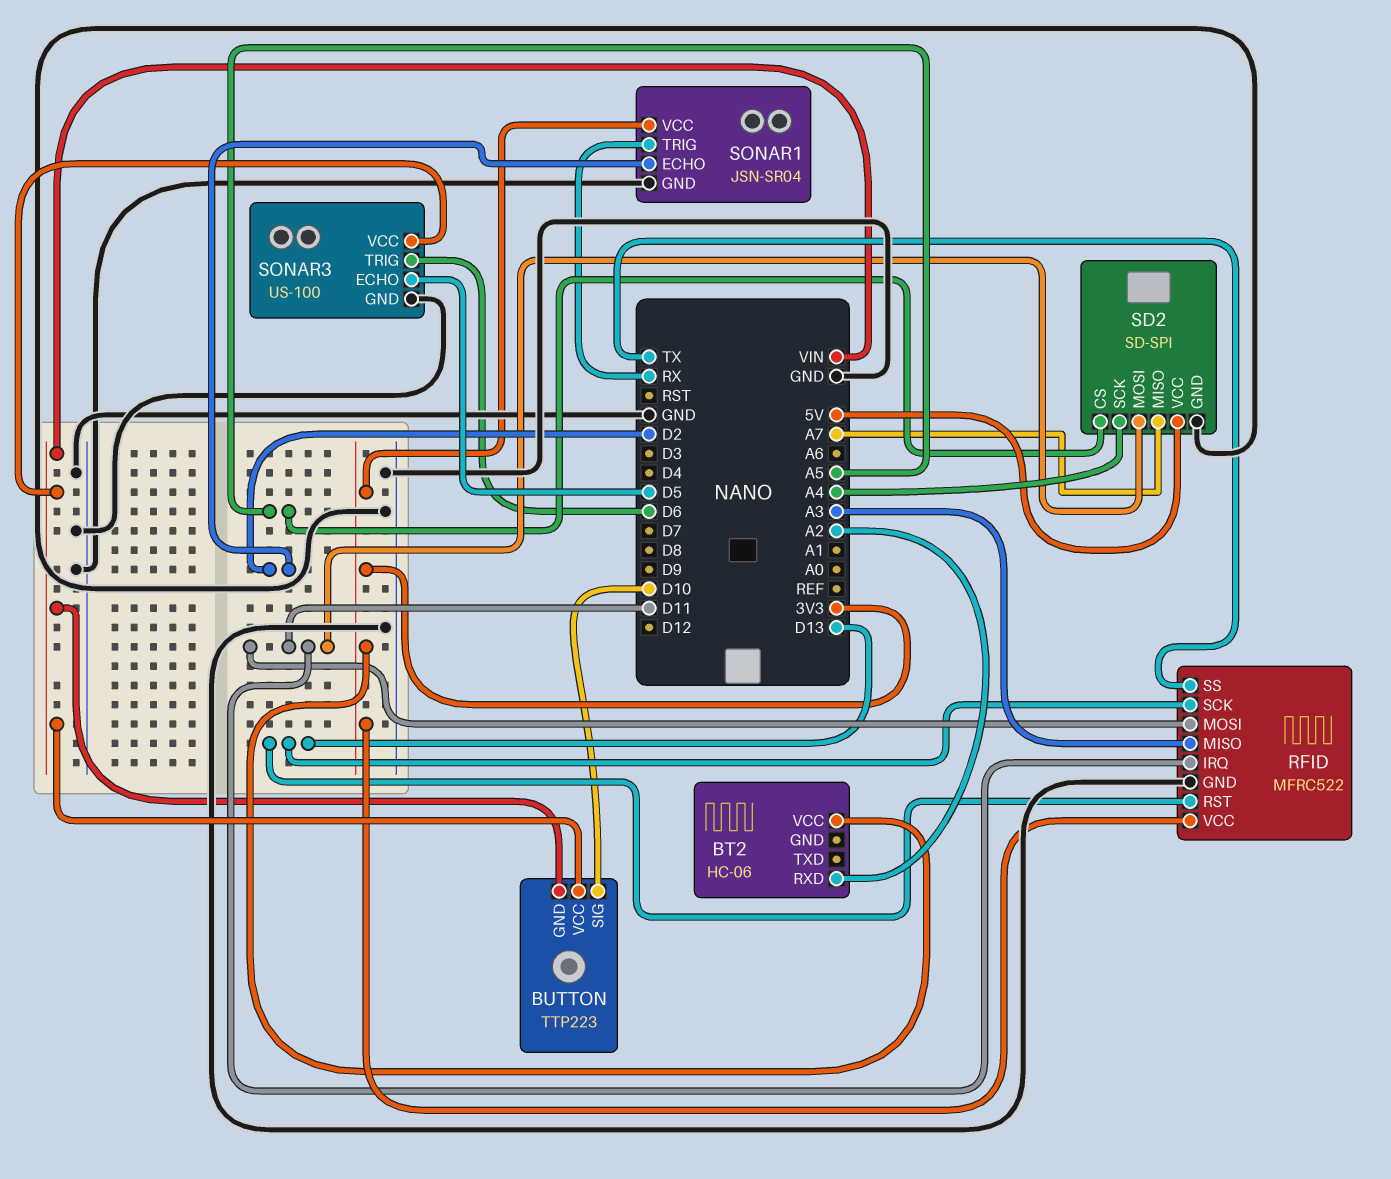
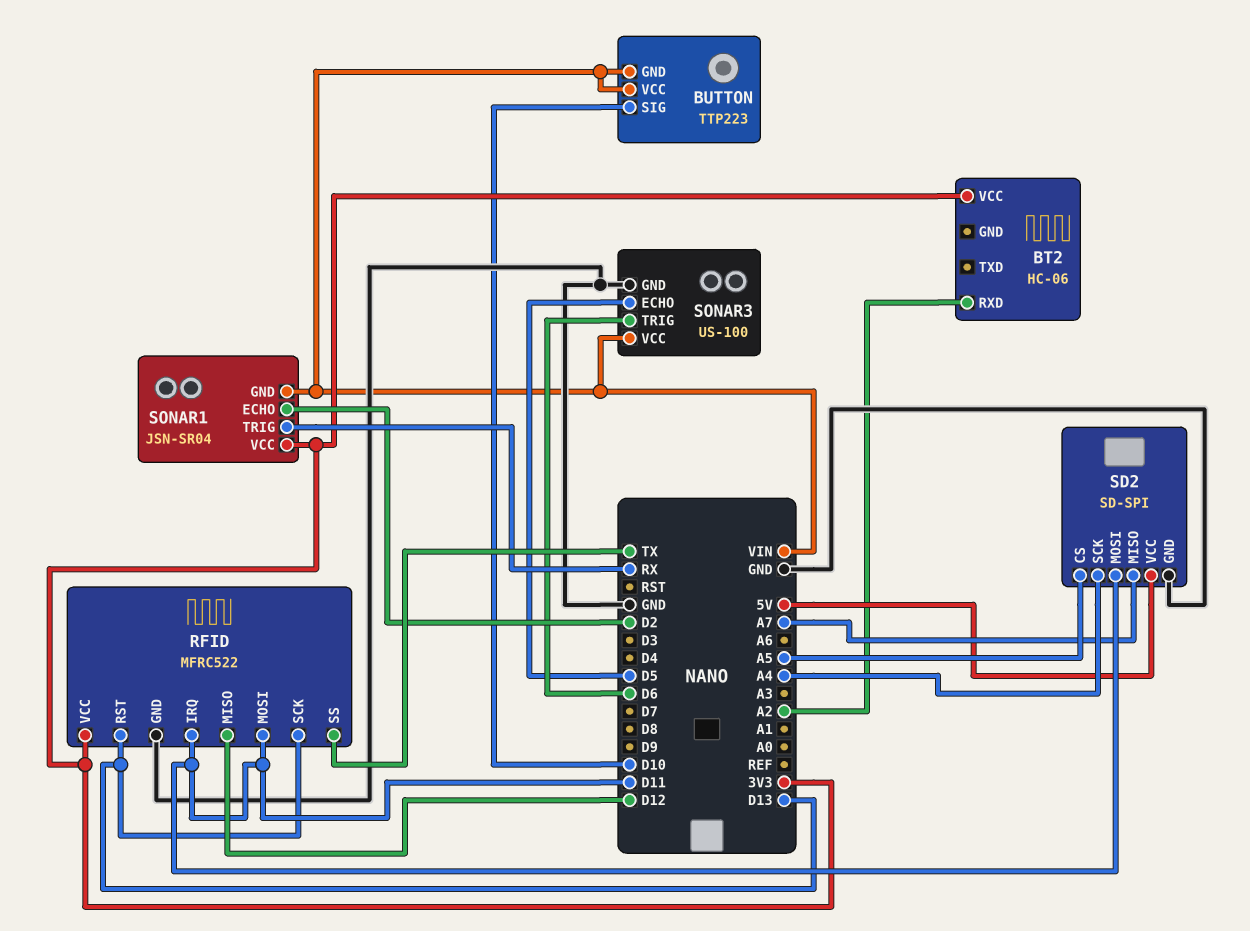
RFID pin MISO: A3 -> D12
SONAR1 pin GND: GND -> VIN

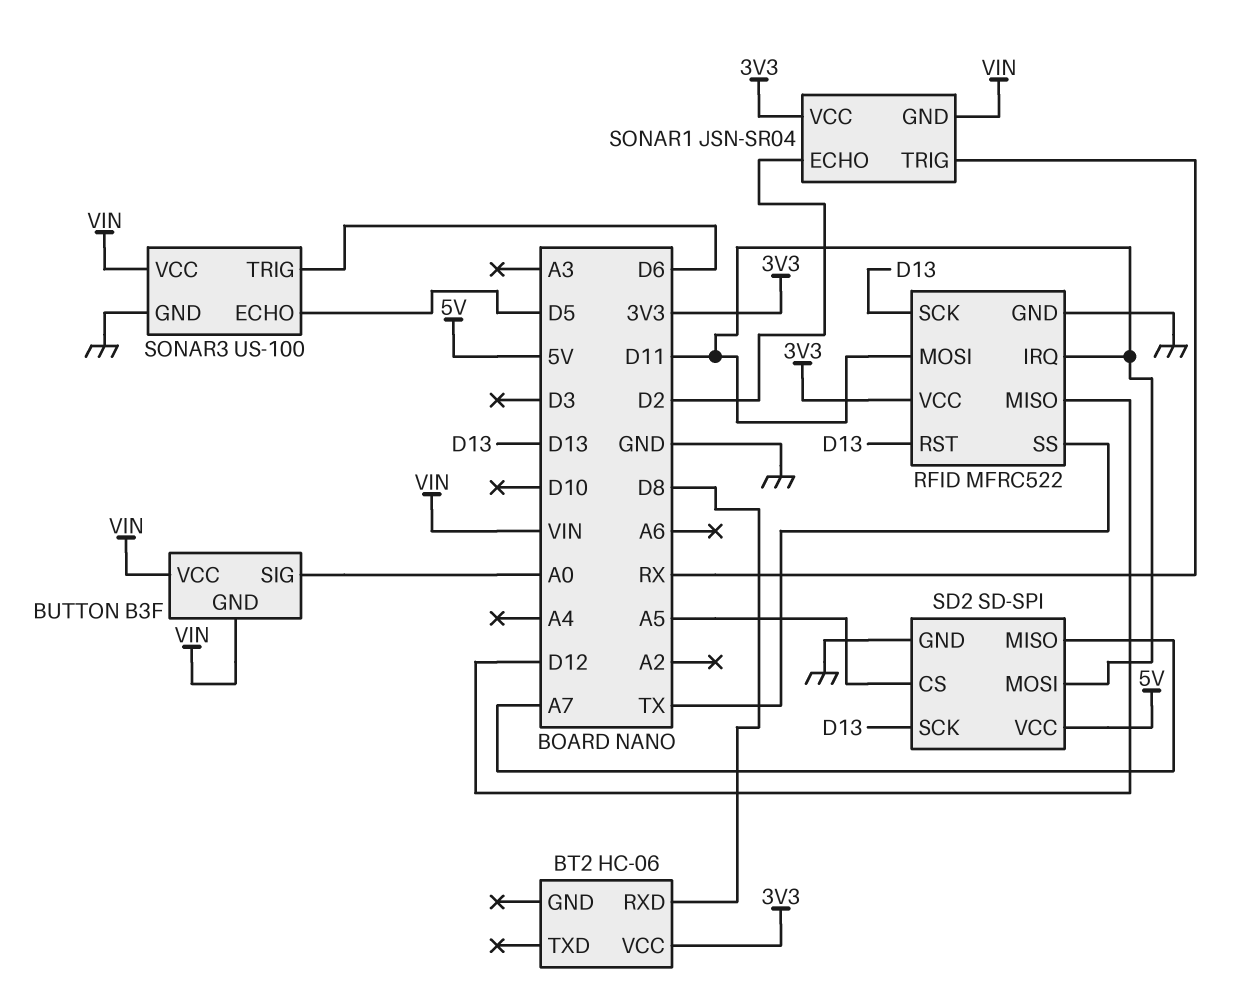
BT2 pin RXD: A2 -> D8
BUTTON: TTP223 -> B3F
BUTTON pin SIG: D10 -> A0
SD2 pin SCK: A4 -> D13

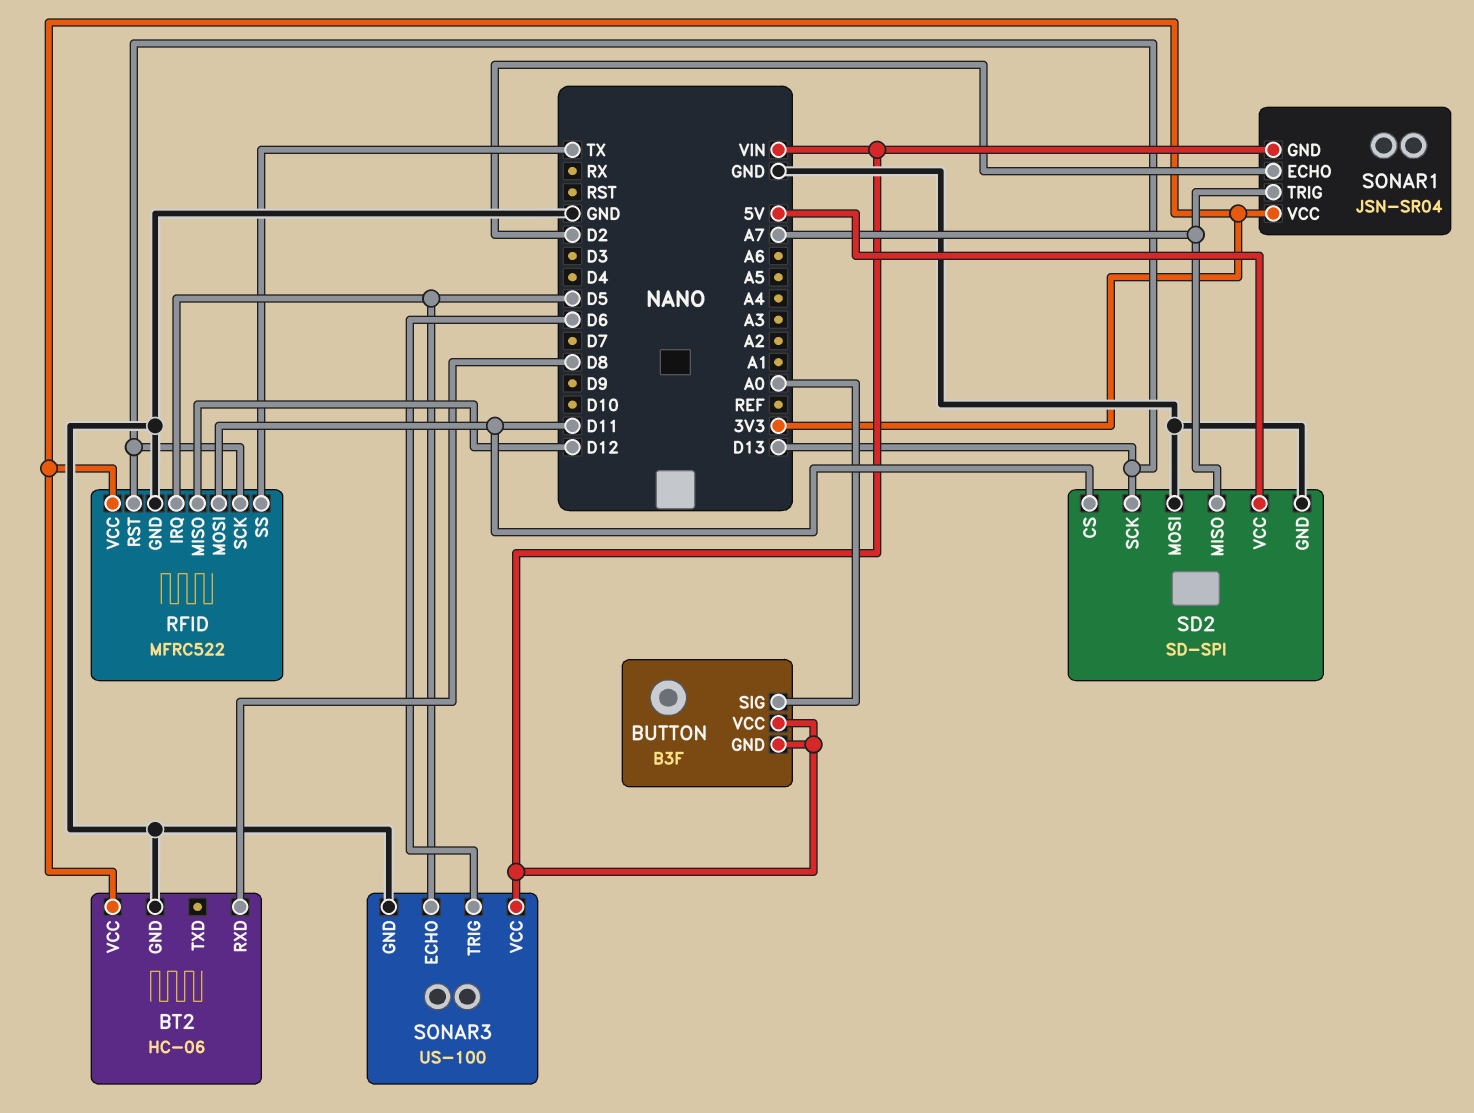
BT2 pin GND: none -> GND
RFID pin IRQ: D11 -> D5
SD2 pin CS: A5 -> D11
SD2 pin MOSI: D11 -> GND
SONAR1 pin TRIG: RX -> A7

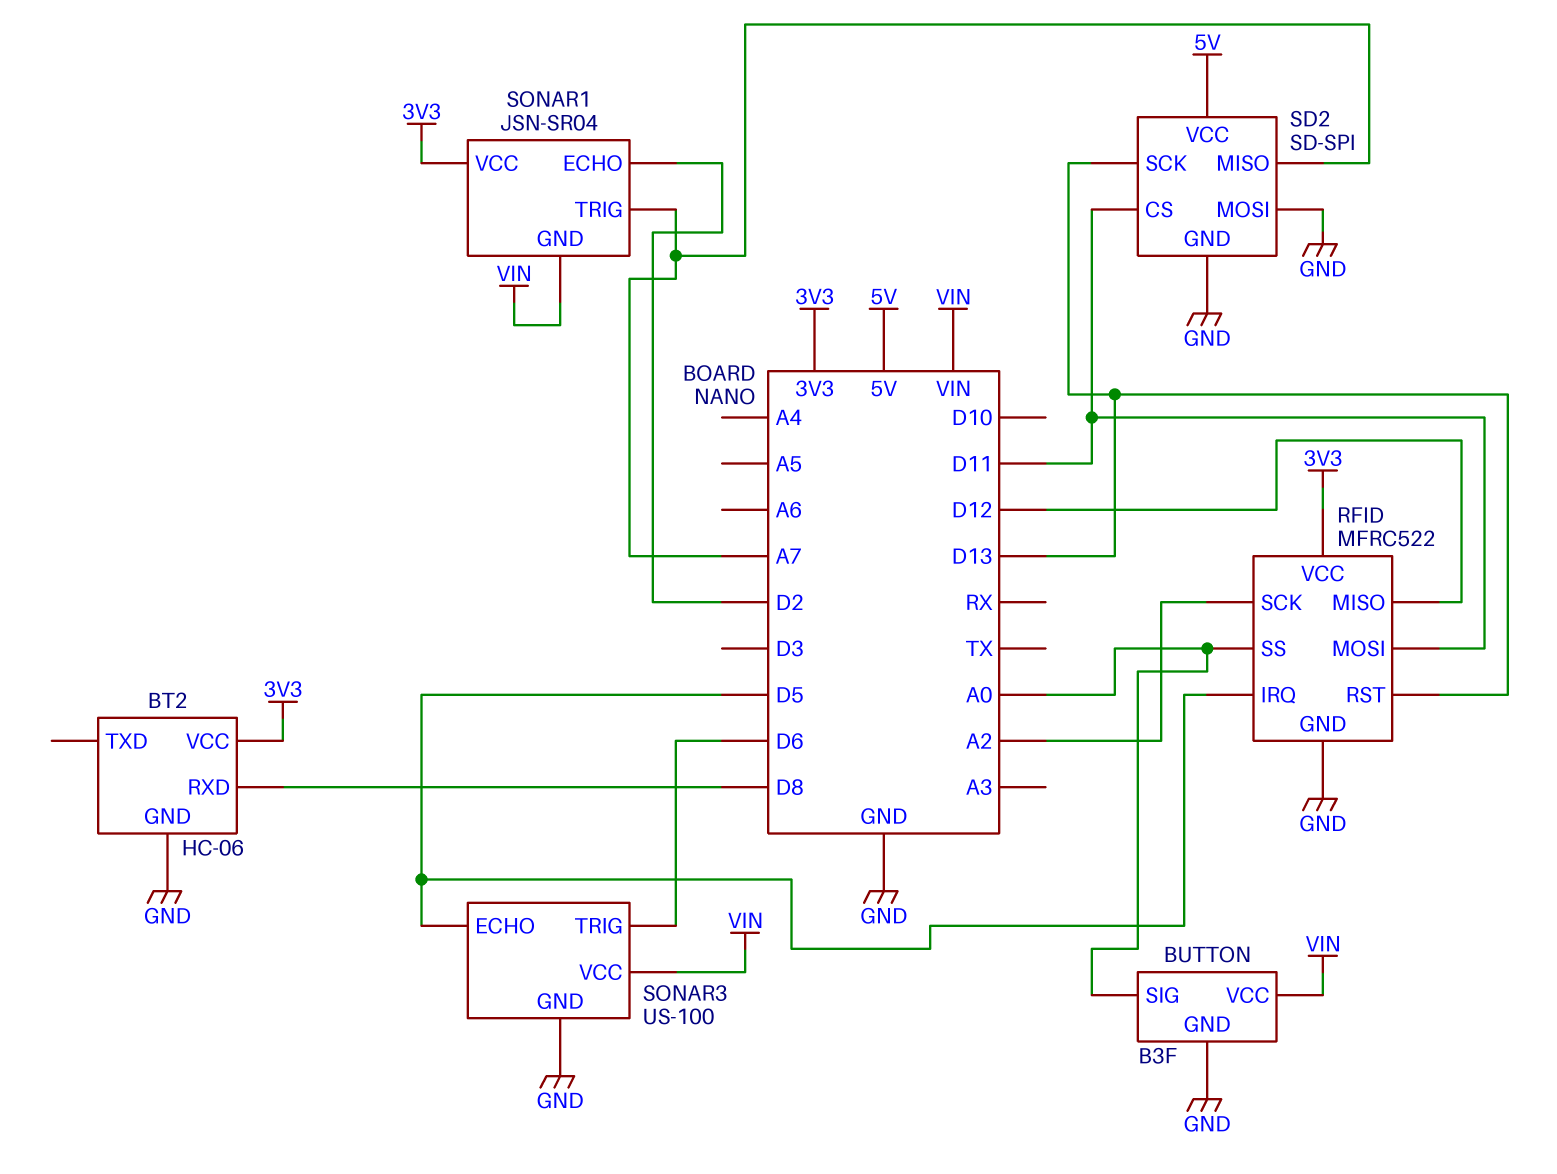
BUTTON pin GND: VIN -> GND
RFID pin SCK: D13 -> A2
RFID pin SS: TX -> A0

